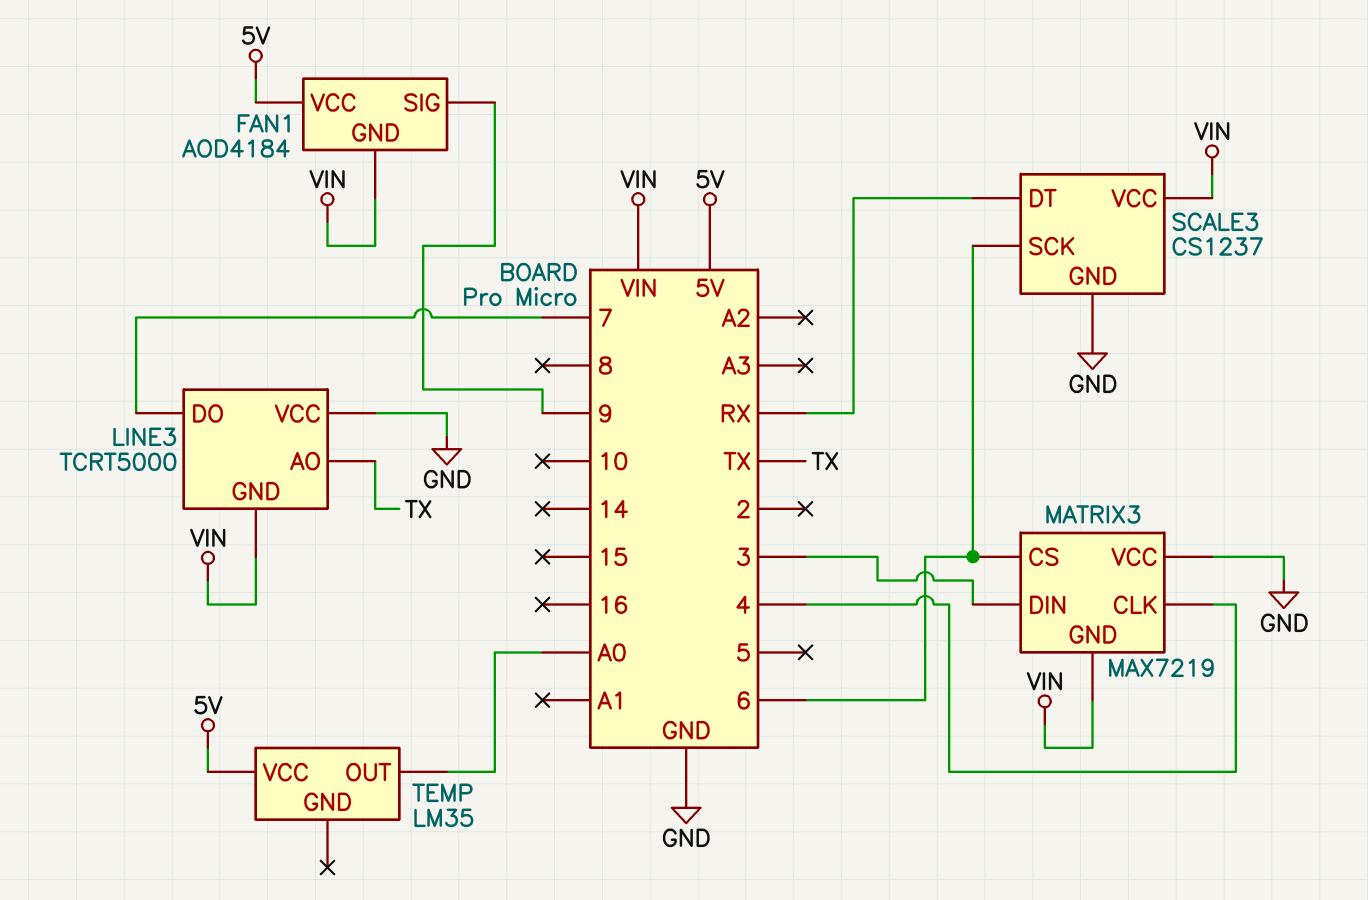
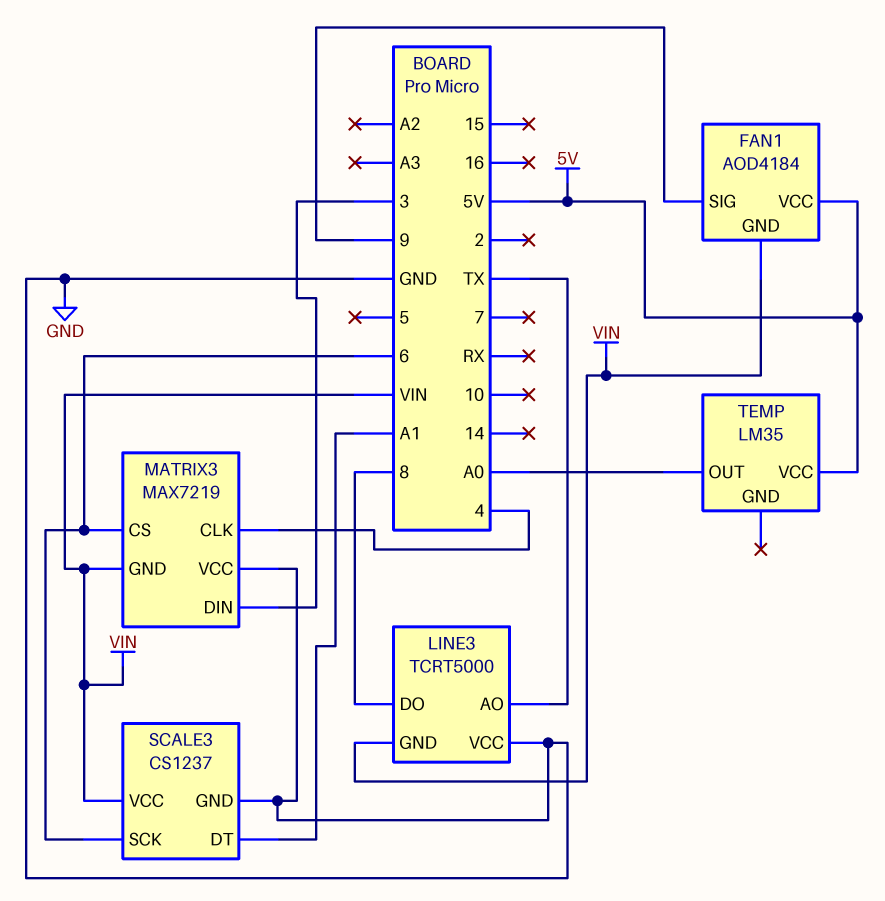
LINE3 pin DO: 7 -> 8
SCALE3 pin DT: RX -> A1

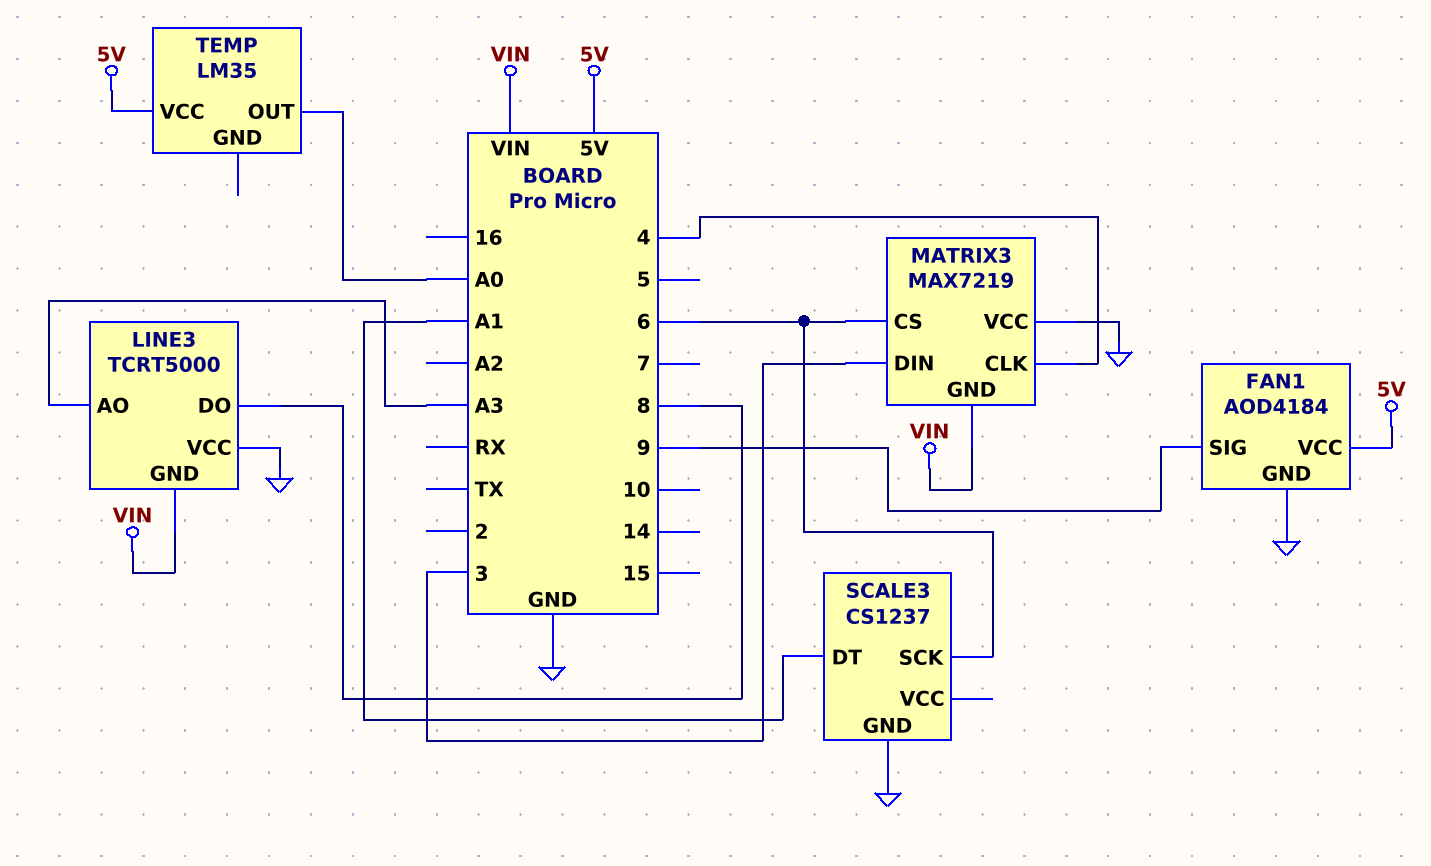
FAN1 pin GND: VIN -> GND
LINE3 pin AO: TX -> A3
SCALE3 pin VCC: VIN -> none

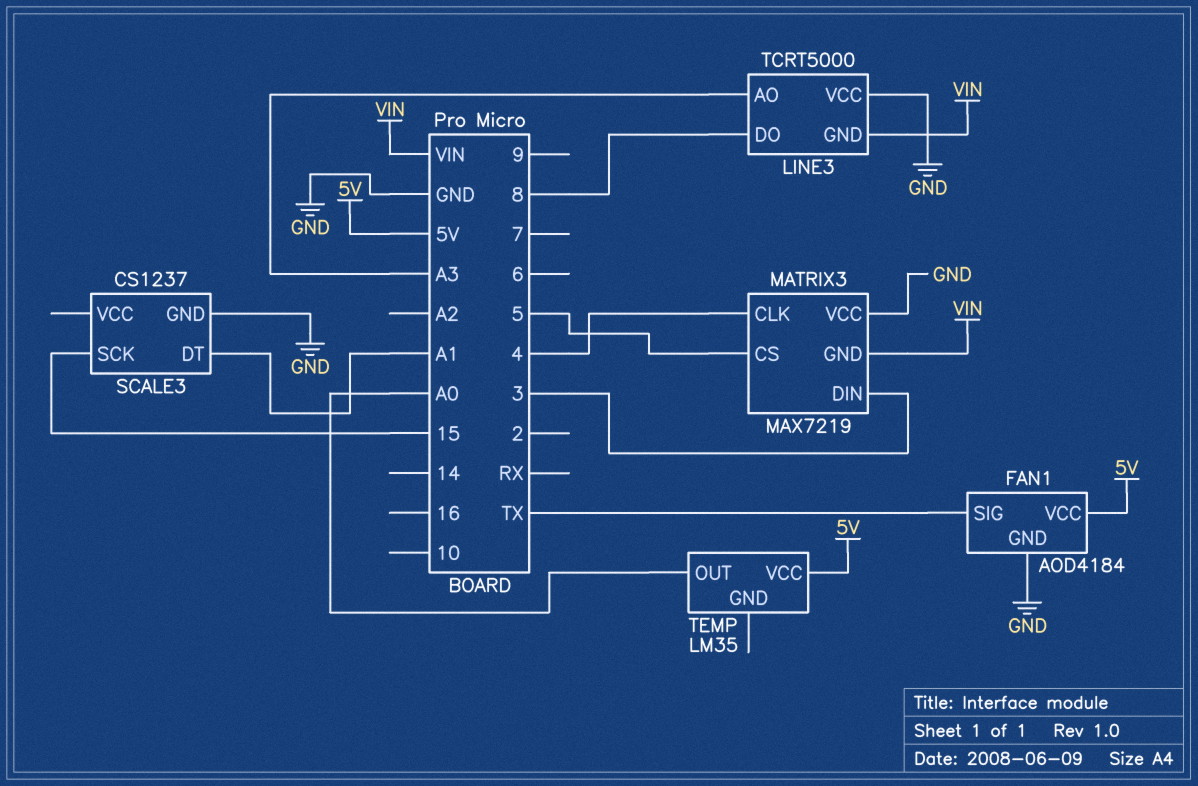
FAN1 pin SIG: 9 -> TX
MATRIX3 pin CS: 6 -> 5
SCALE3 pin SCK: 6 -> 15

